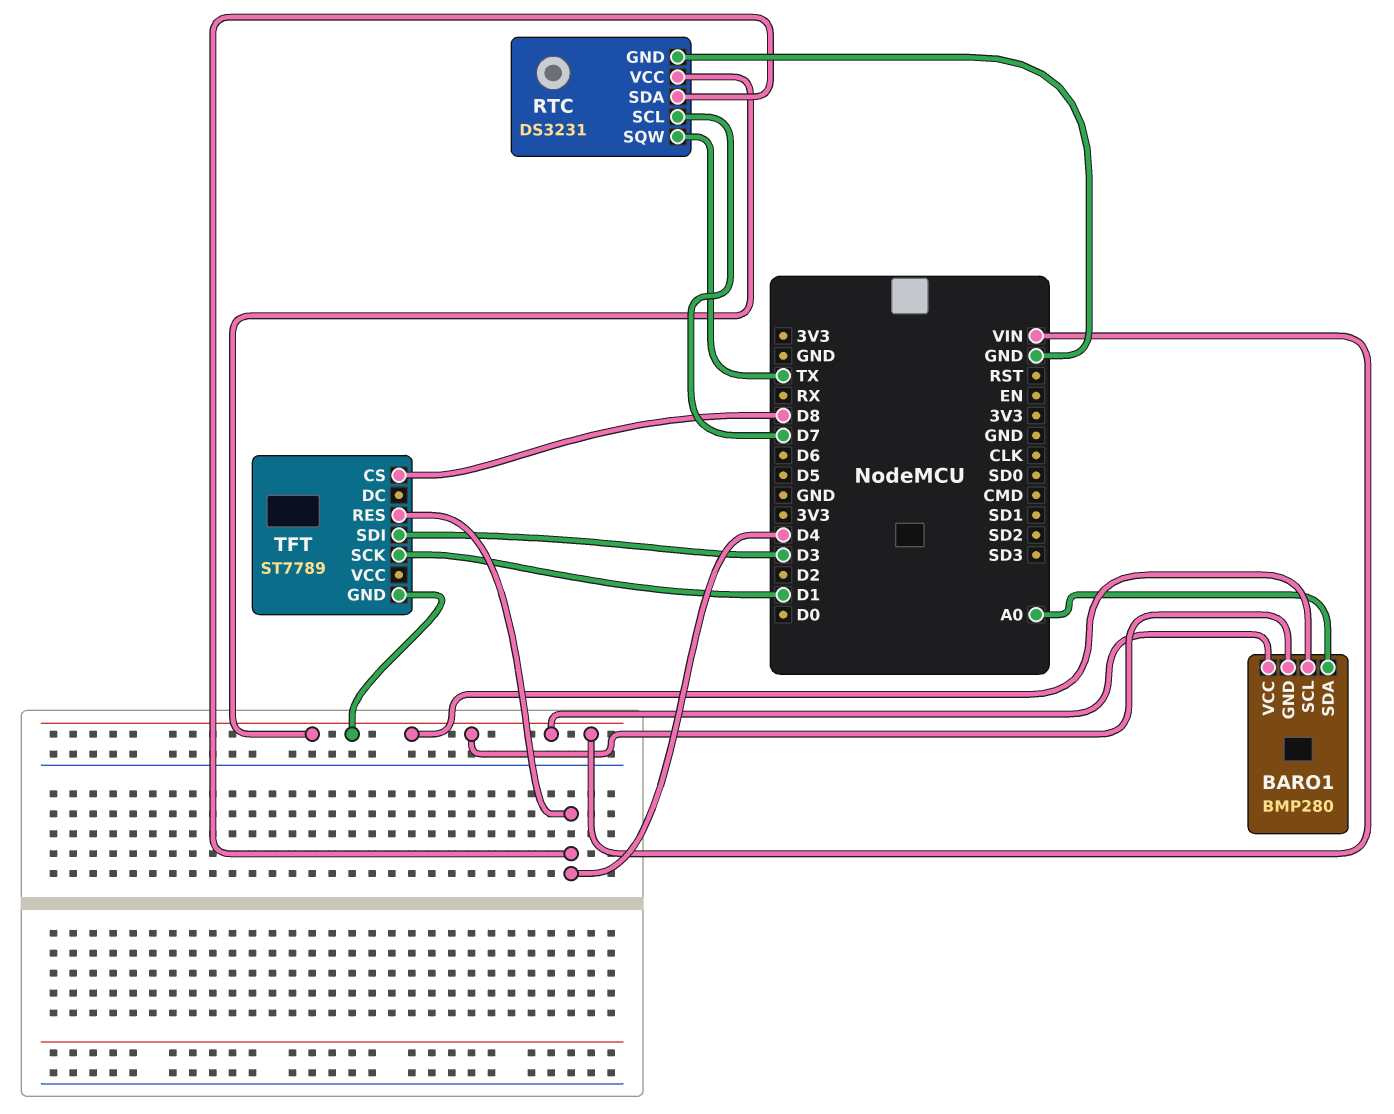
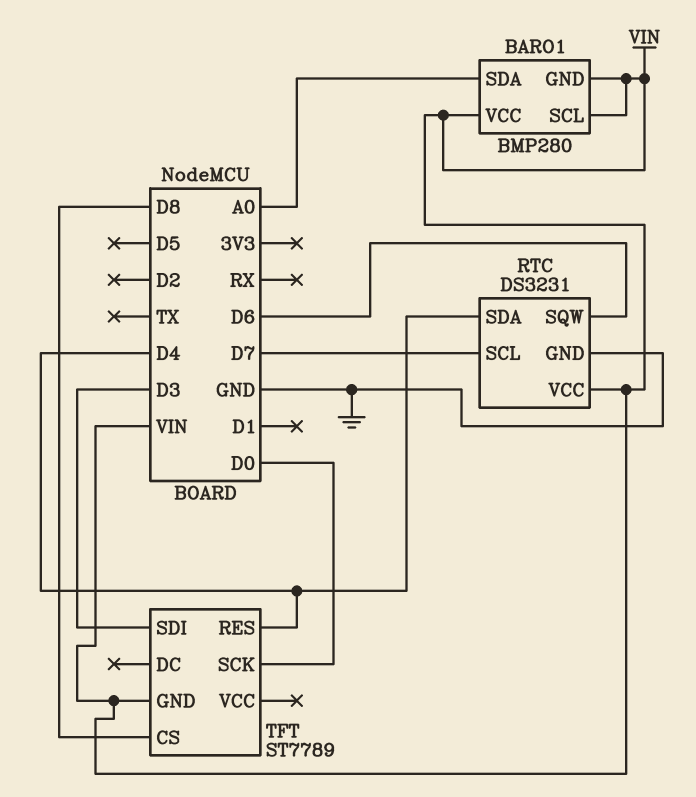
RTC pin SQW: TX -> D6
TFT pin SCK: D1 -> D0

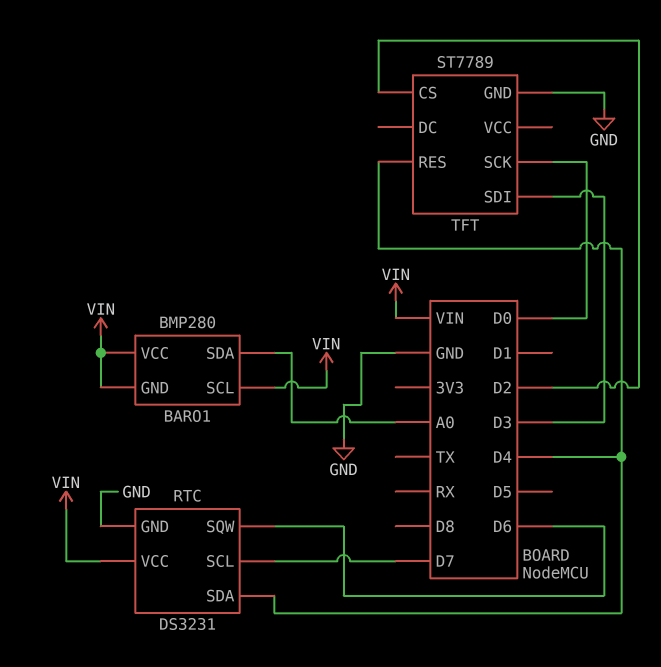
TFT pin CS: D8 -> D2
TFT pin GND: VIN -> GND

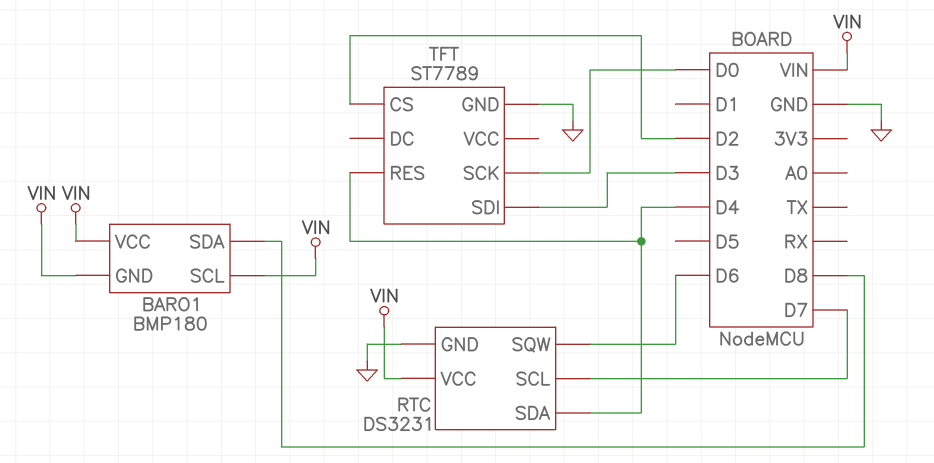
BARO1: BMP280 -> BMP180
BARO1 pin SDA: A0 -> D8

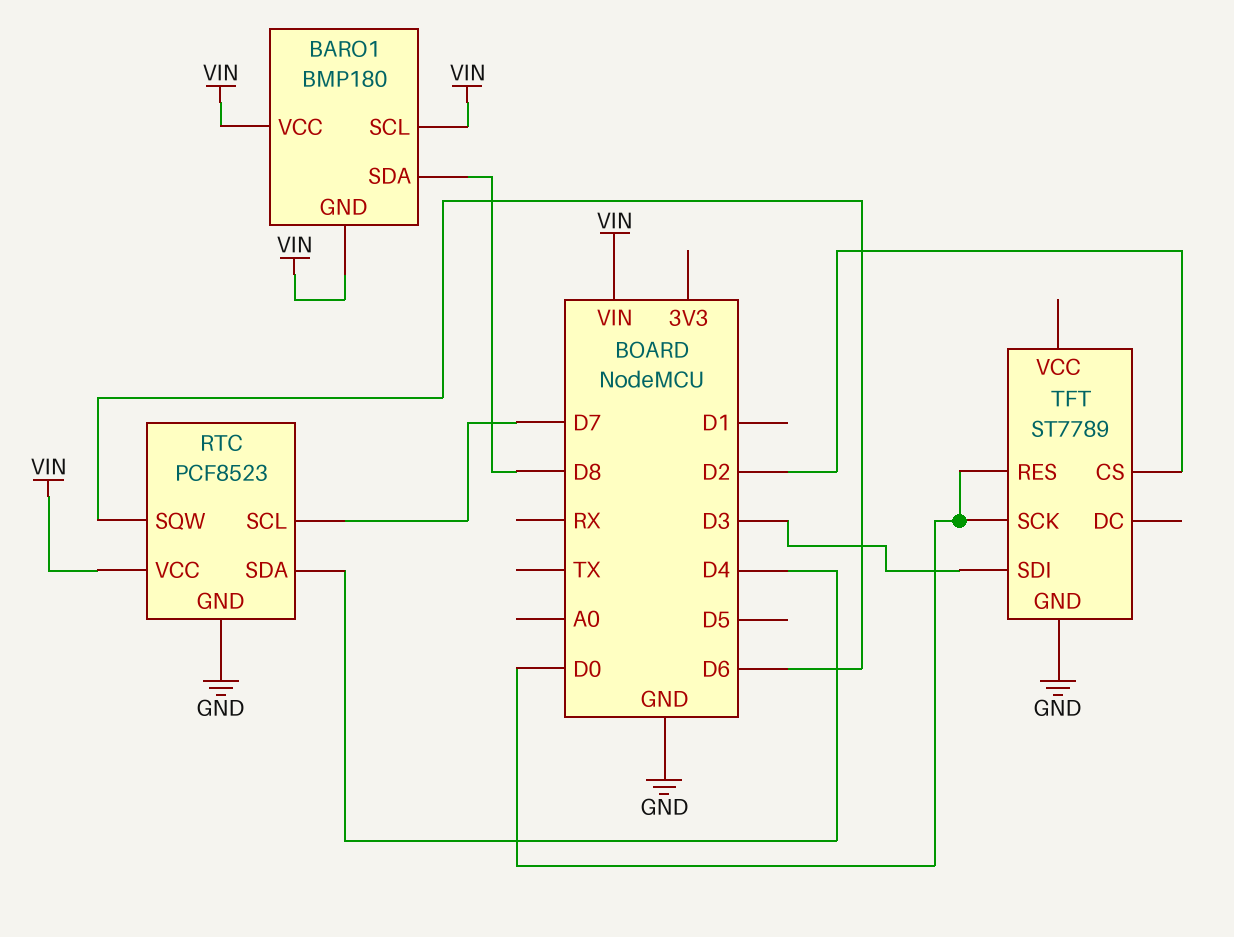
RTC: DS3231 -> PCF8523
TFT pin RES: D4 -> D0

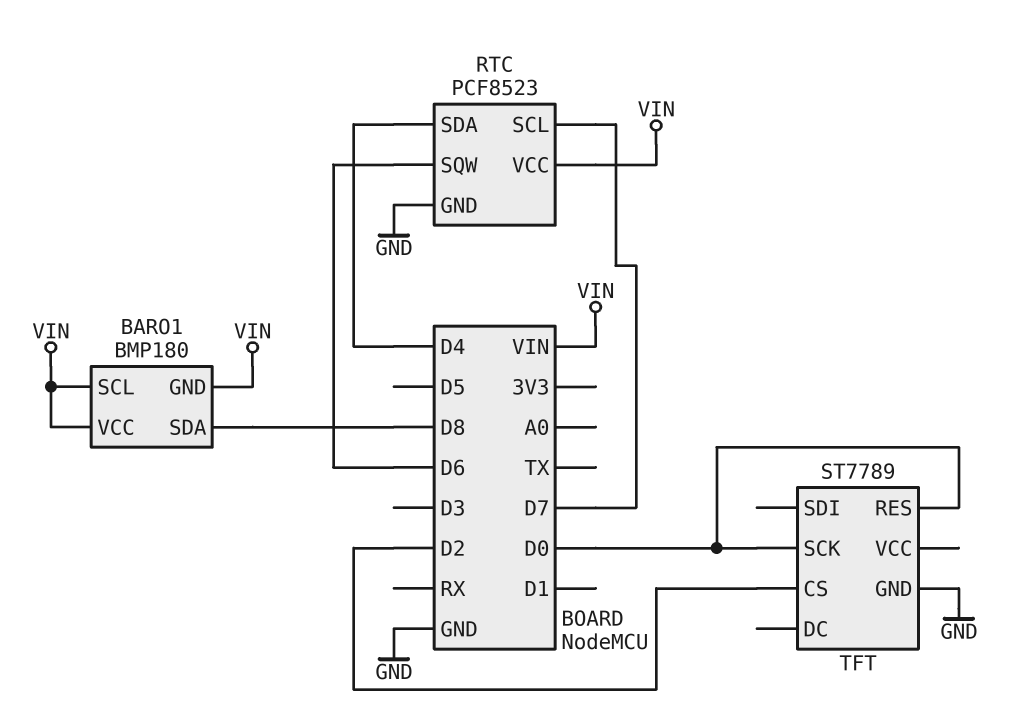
TFT pin SDI: D3 -> none

